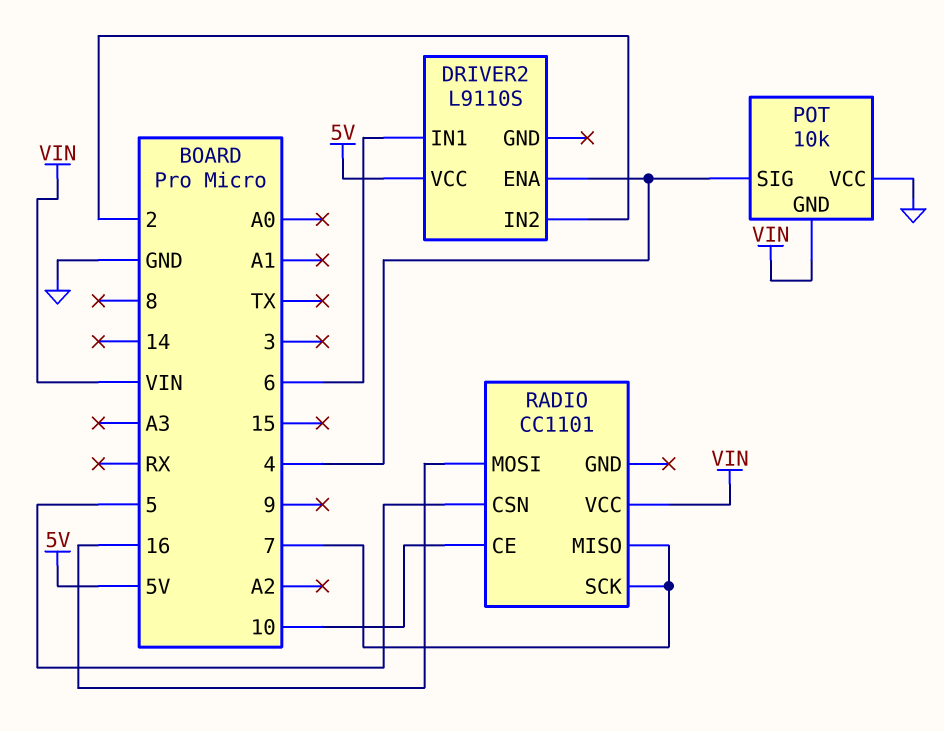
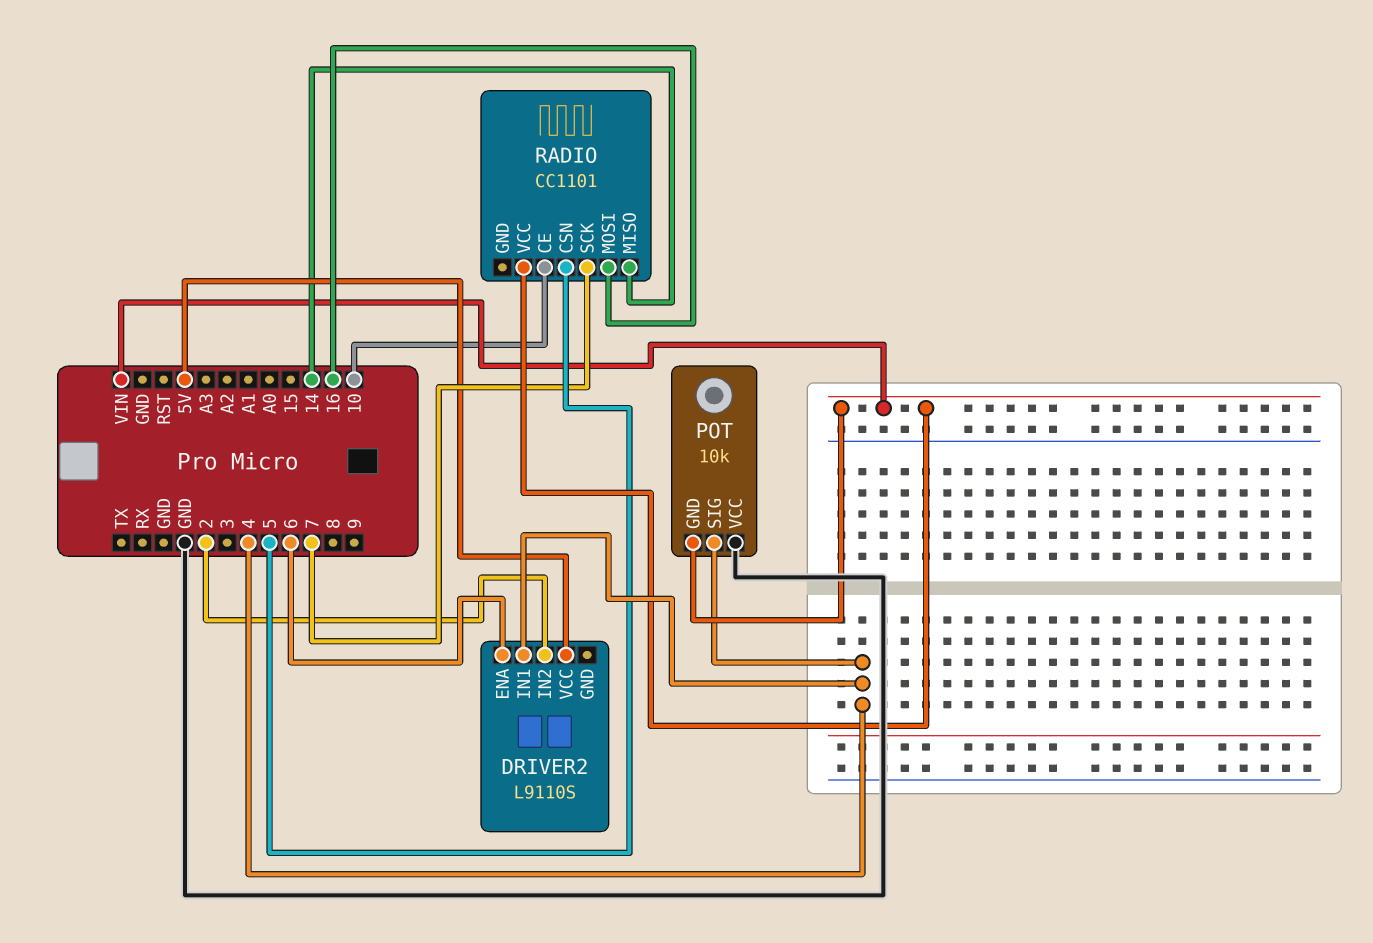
DRIVER2 pin ENA: 4 -> 6
DRIVER2 pin IN1: 6 -> 4
RADIO pin MISO: 7 -> 14

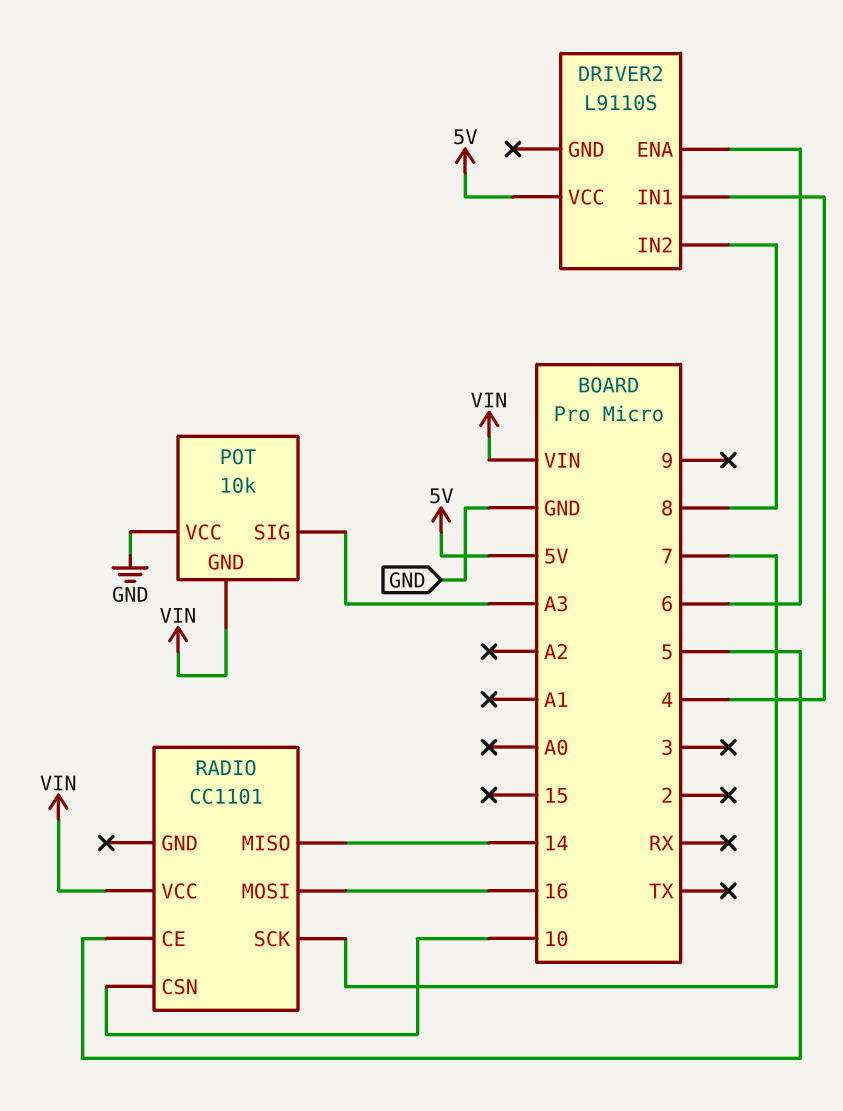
DRIVER2 pin IN2: 2 -> 8
POT pin SIG: 4 -> A3
RADIO pin CE: 10 -> 5
RADIO pin CSN: 5 -> 10

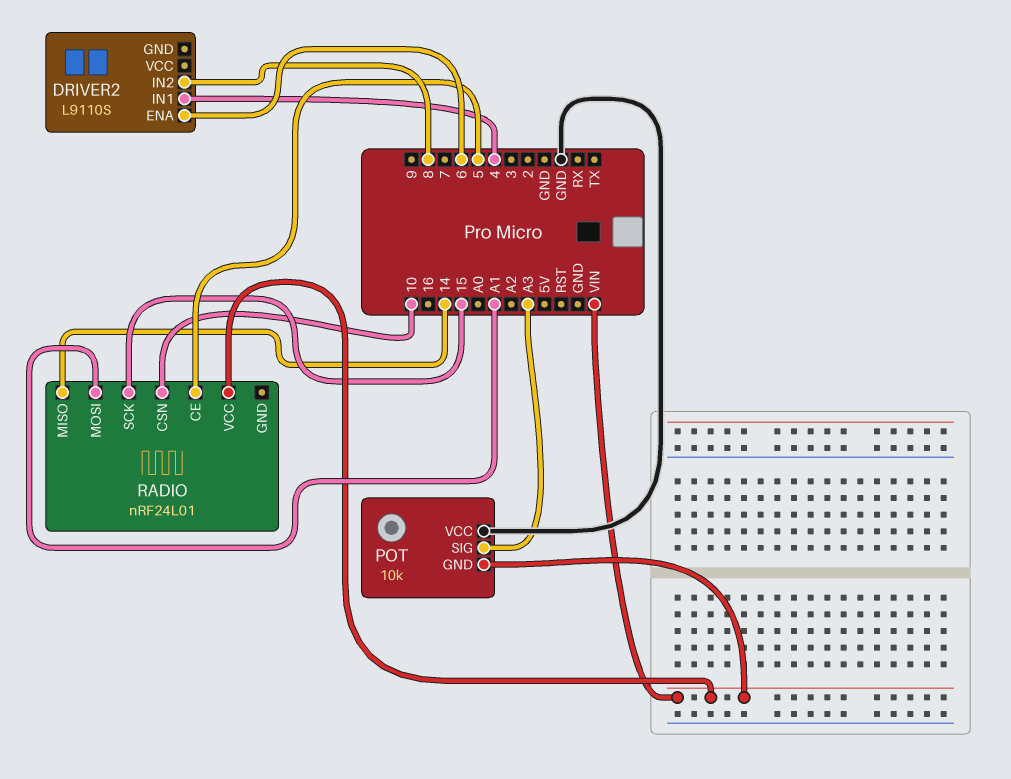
DRIVER2 pin VCC: 5V -> none
RADIO: CC1101 -> nRF24L01
RADIO pin MOSI: 16 -> A1
RADIO pin SCK: 7 -> 15

